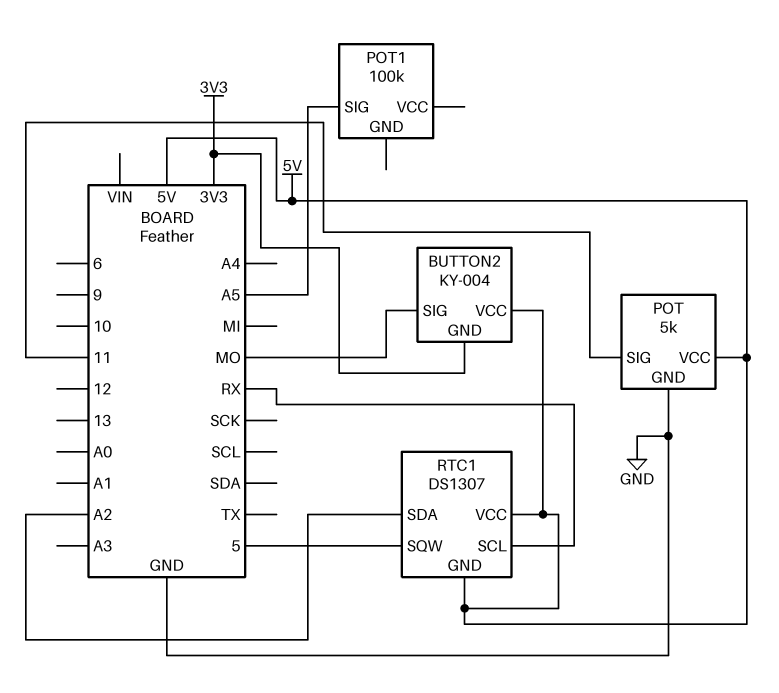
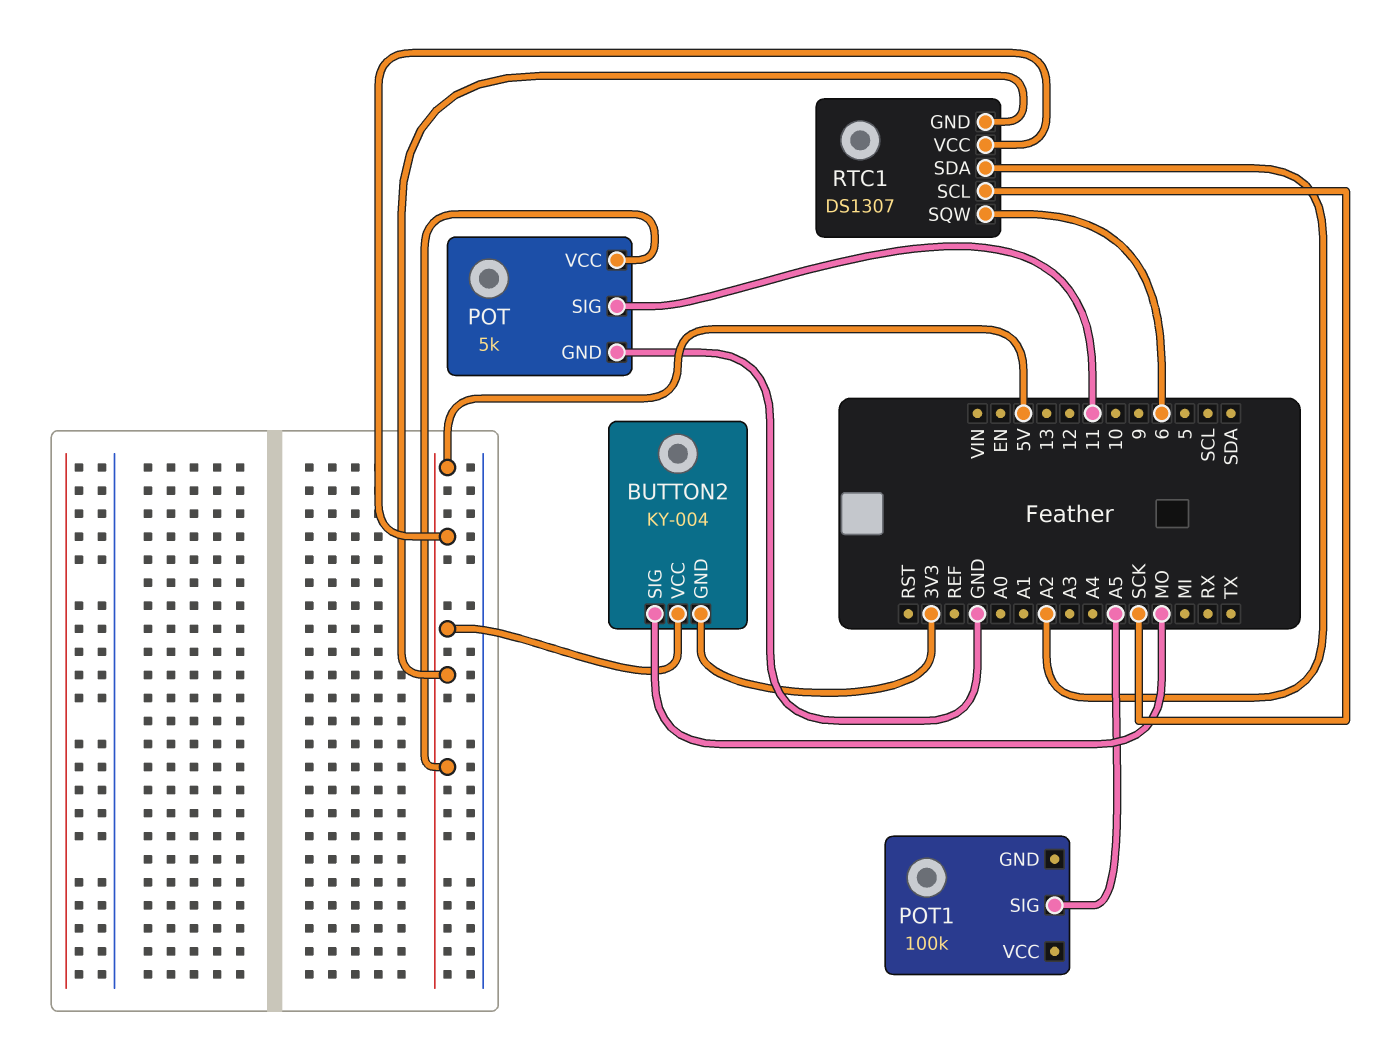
RTC1 pin SCL: RX -> SCK
RTC1 pin SQW: 5 -> 6

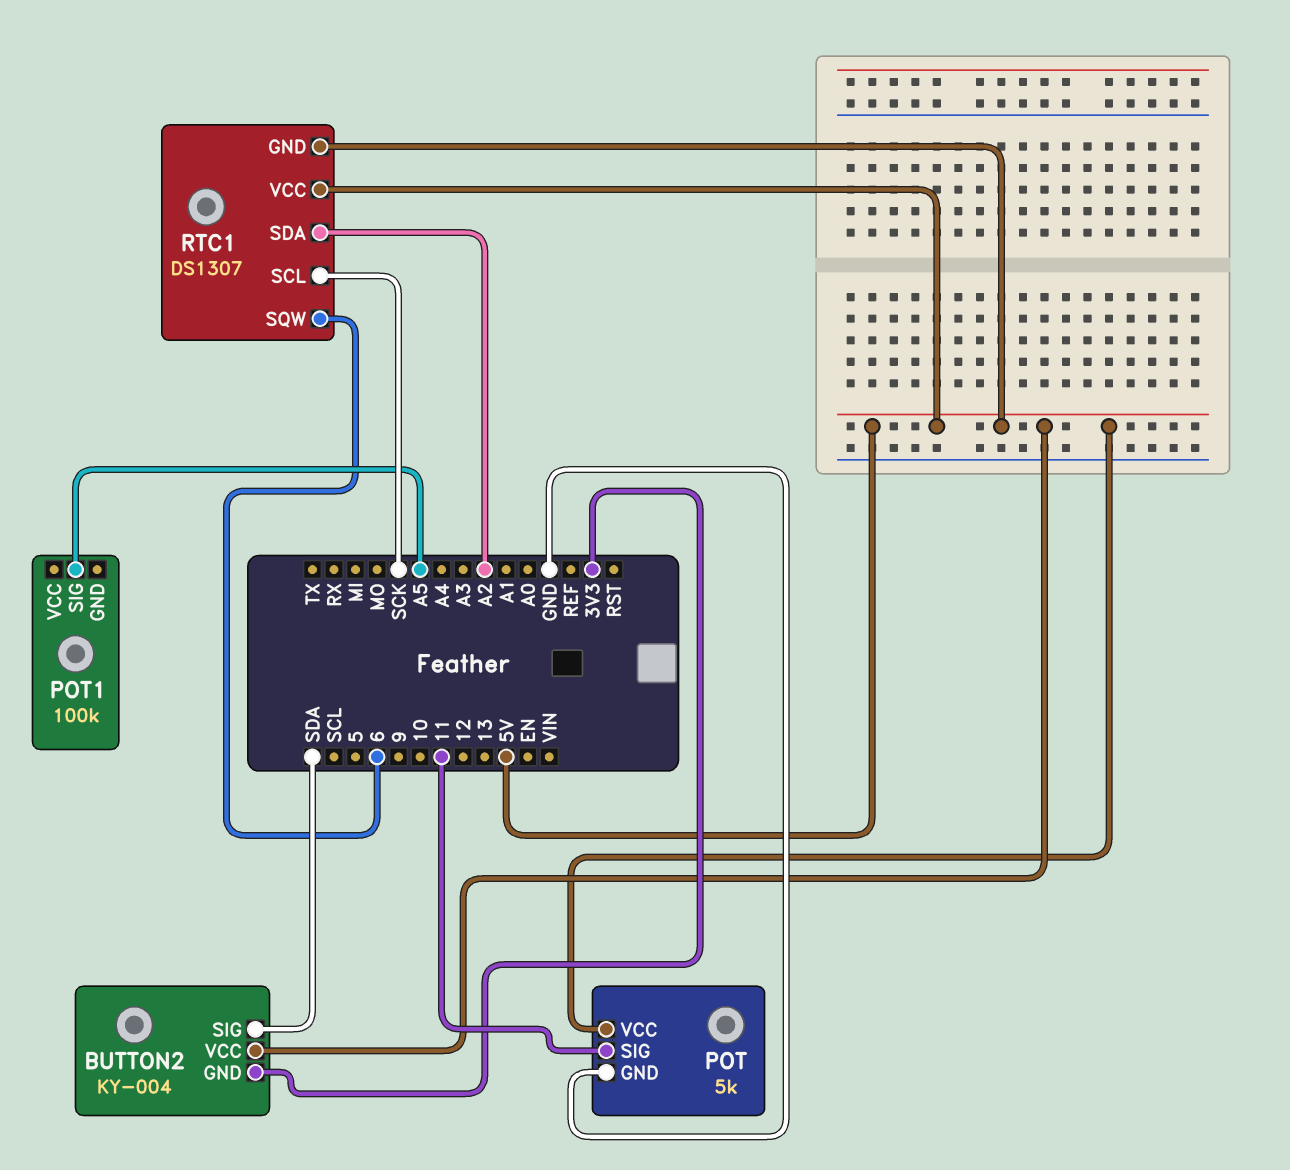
BUTTON2 pin SIG: MO -> SDA

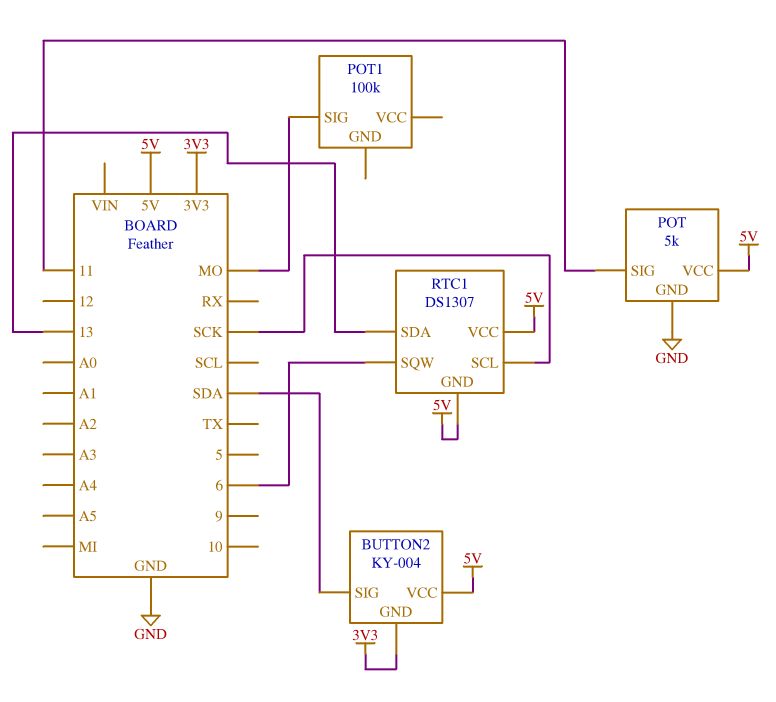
POT1 pin SIG: A5 -> MO
RTC1 pin SDA: A2 -> 13

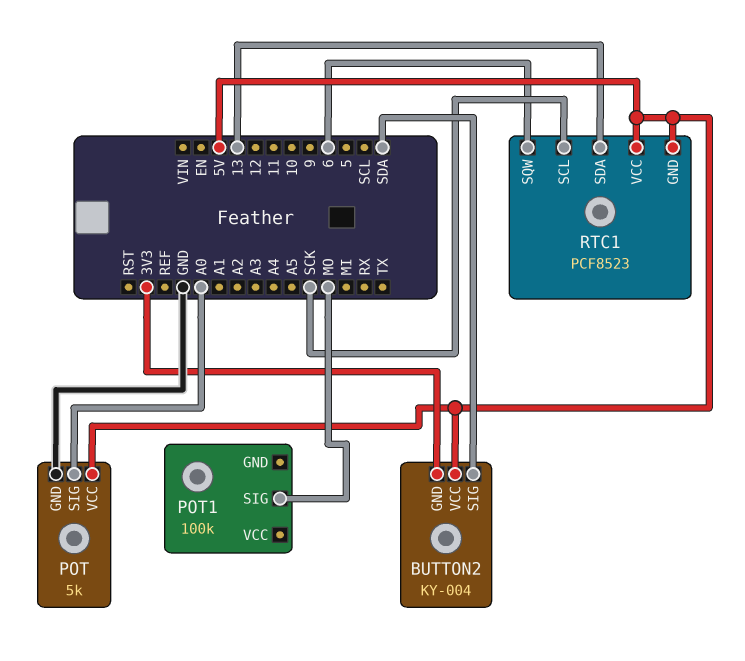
POT pin SIG: 11 -> A0
RTC1: DS1307 -> PCF8523

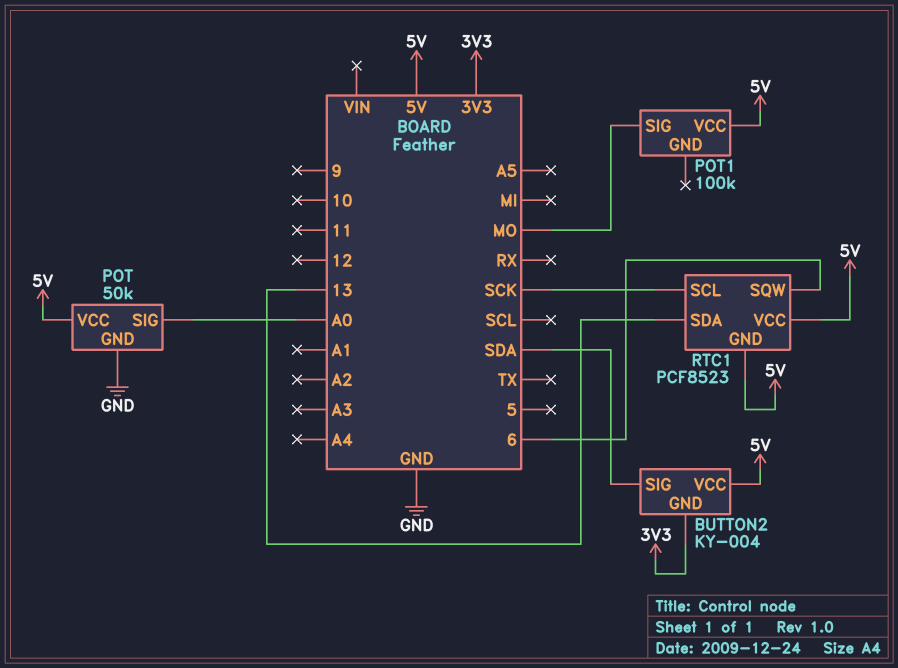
POT: 5k -> 50k
POT1 pin VCC: none -> 5V

